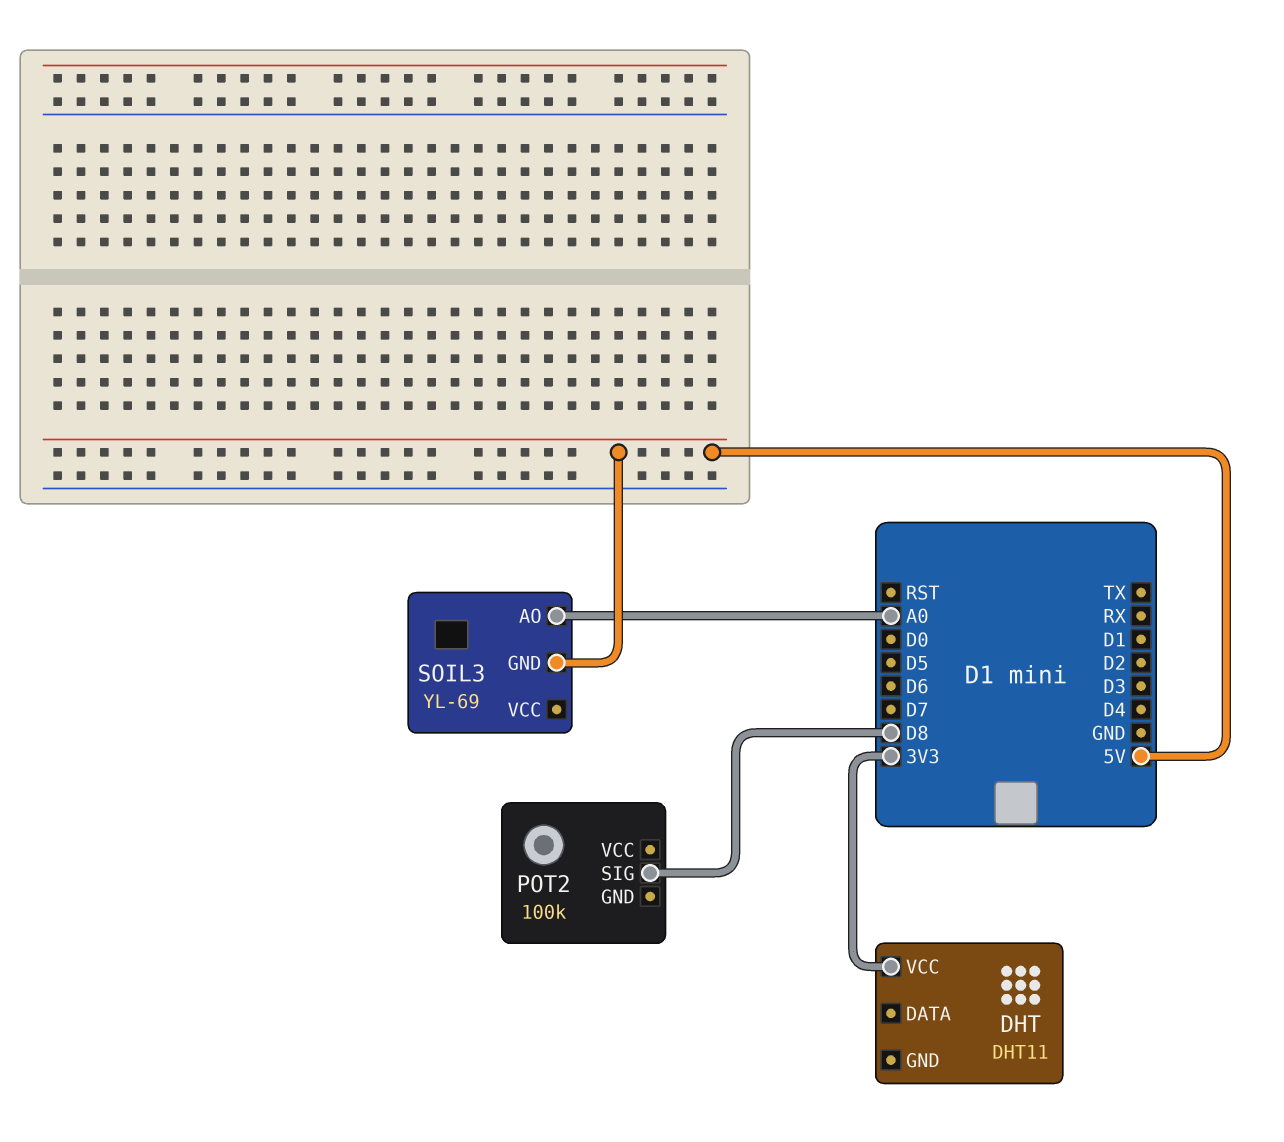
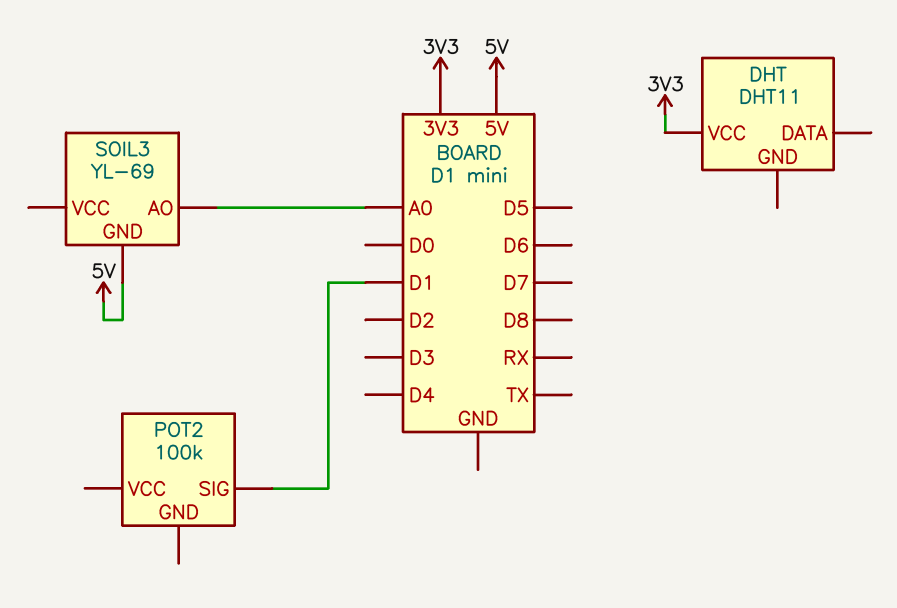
POT2 pin SIG: D8 -> D1

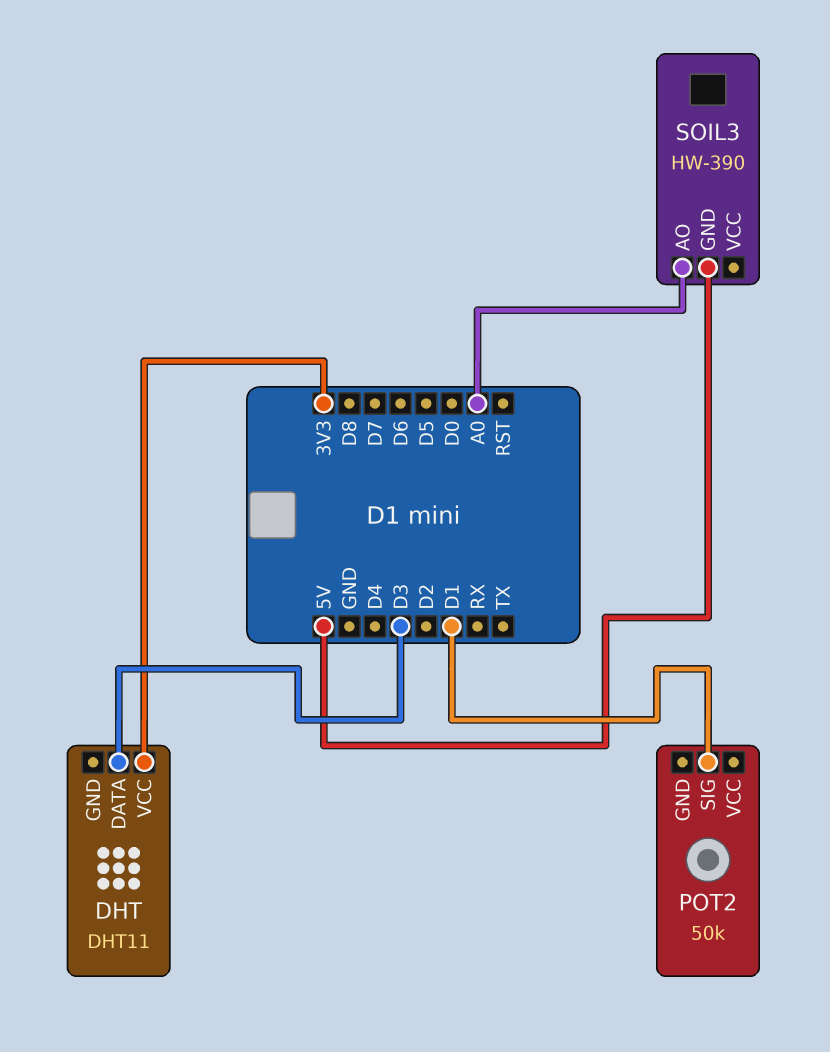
DHT pin DATA: none -> D3
POT2: 100k -> 50k
SOIL3: YL-69 -> HW-390

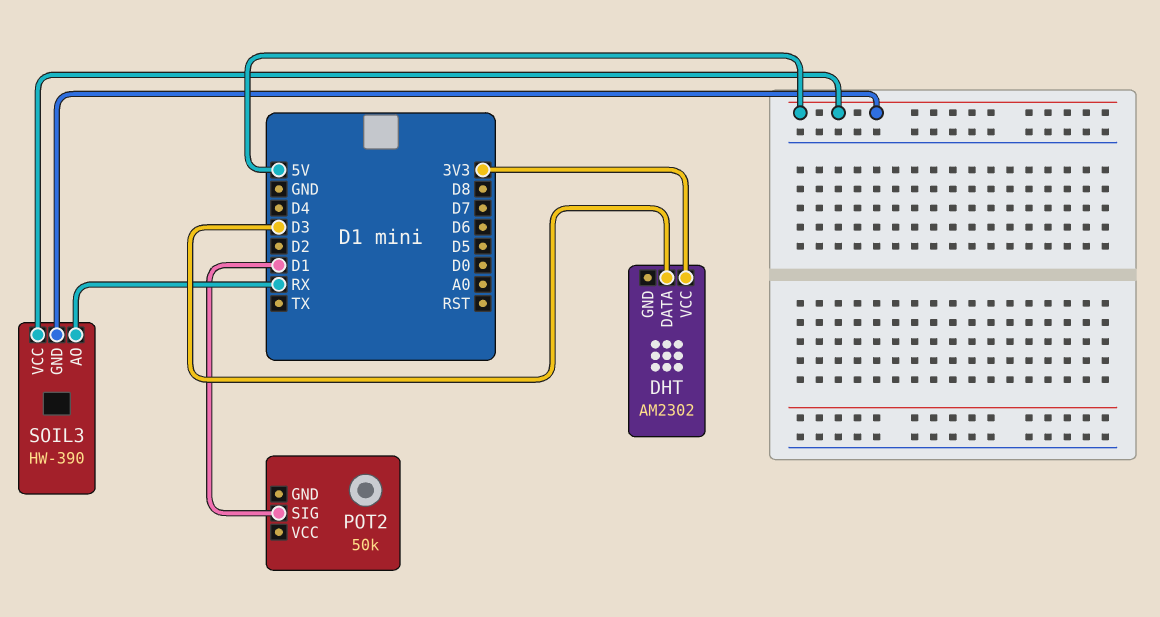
DHT: DHT11 -> AM2302
SOIL3 pin AO: A0 -> RX
SOIL3 pin VCC: none -> 5V

